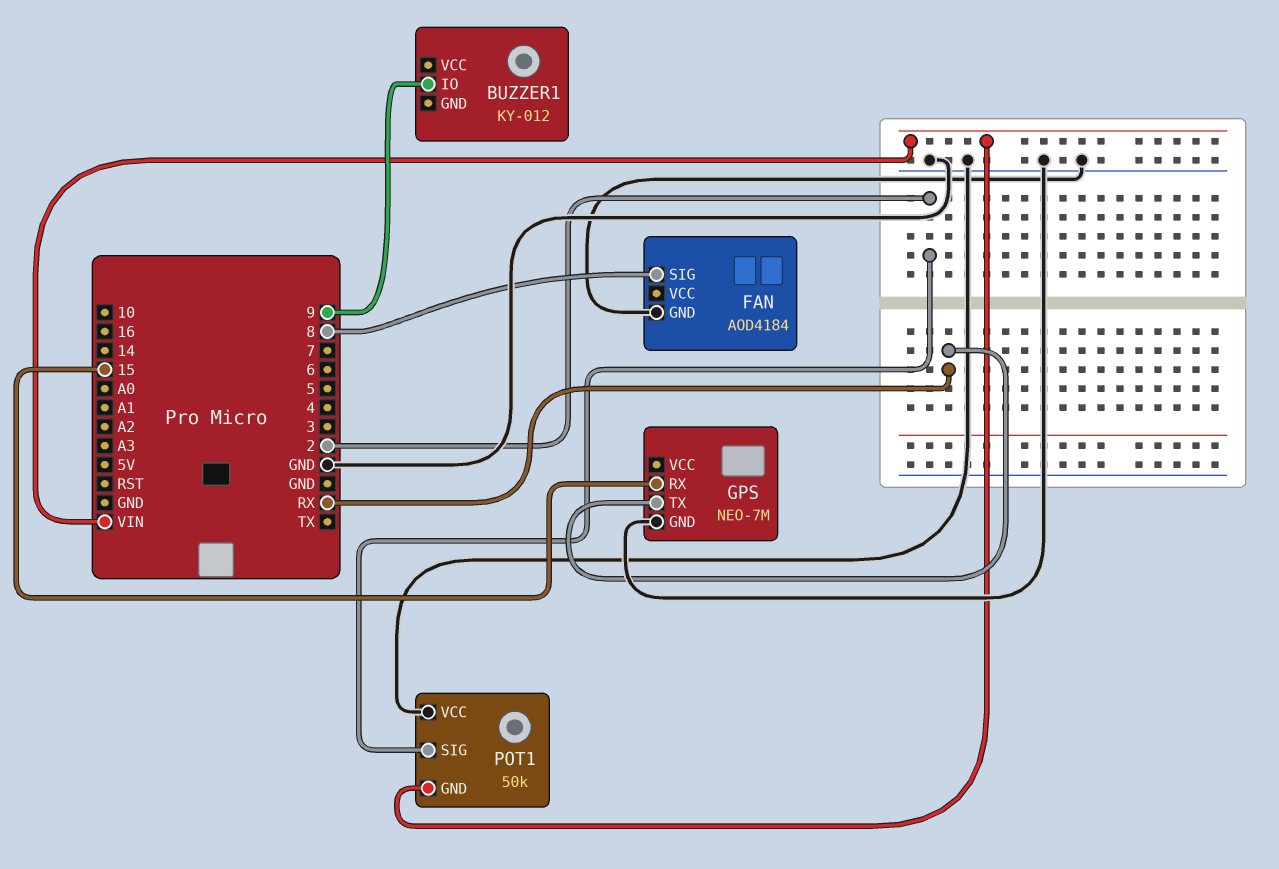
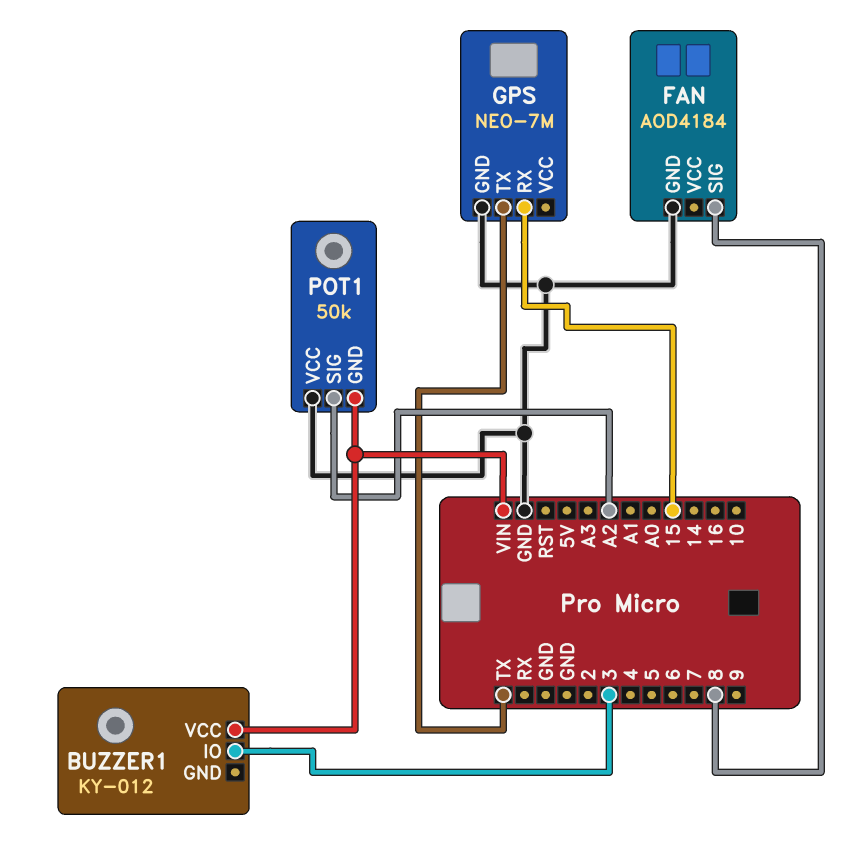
BUZZER1 pin IO: 9 -> 3
BUZZER1 pin VCC: none -> VIN
GPS pin TX: RX -> TX
POT1 pin SIG: 2 -> A2

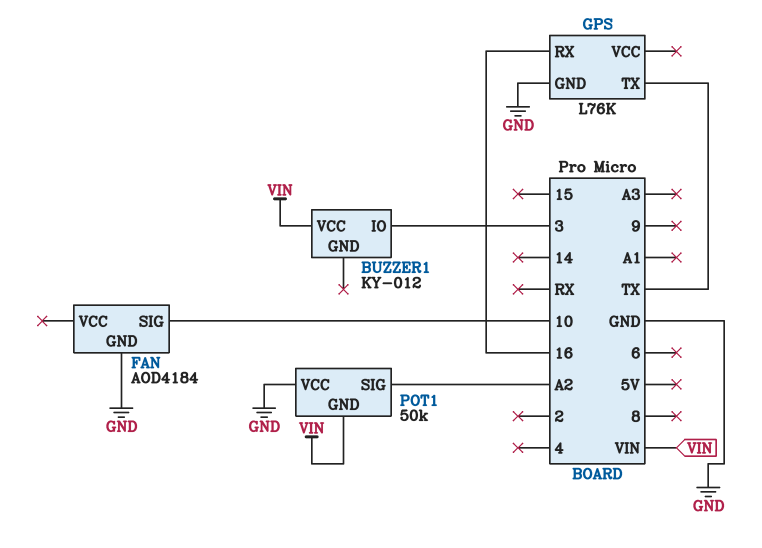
FAN pin SIG: 8 -> 10
GPS: NEO-7M -> L76K
GPS pin RX: 15 -> 16

